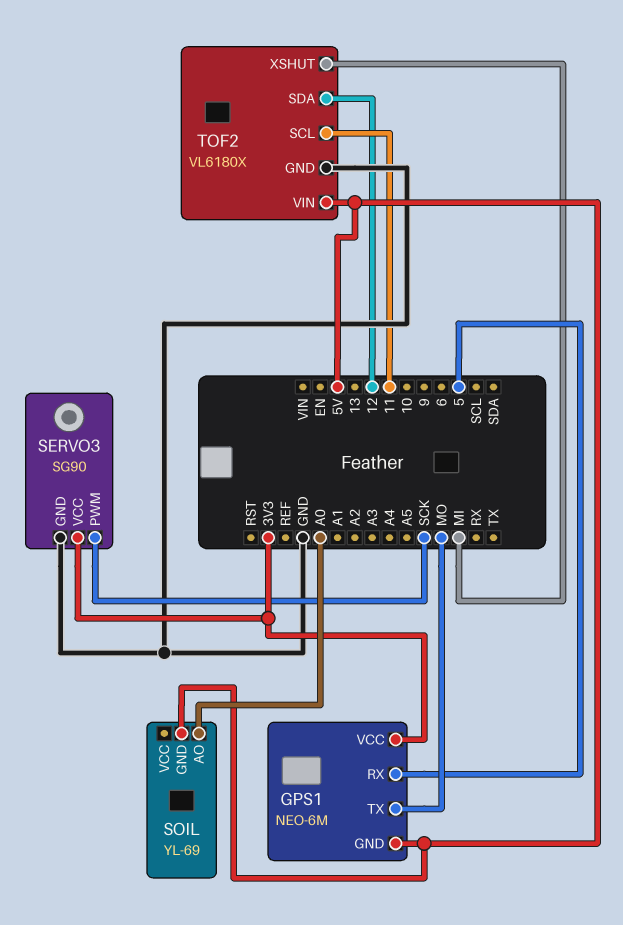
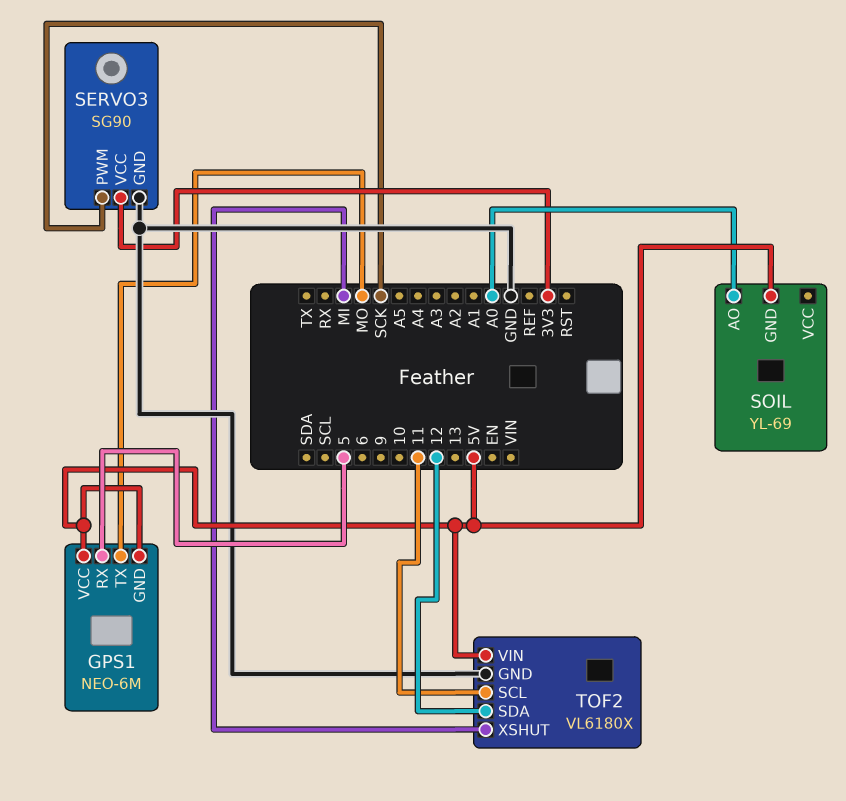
GPS1 pin VCC: 3V3 -> 5V

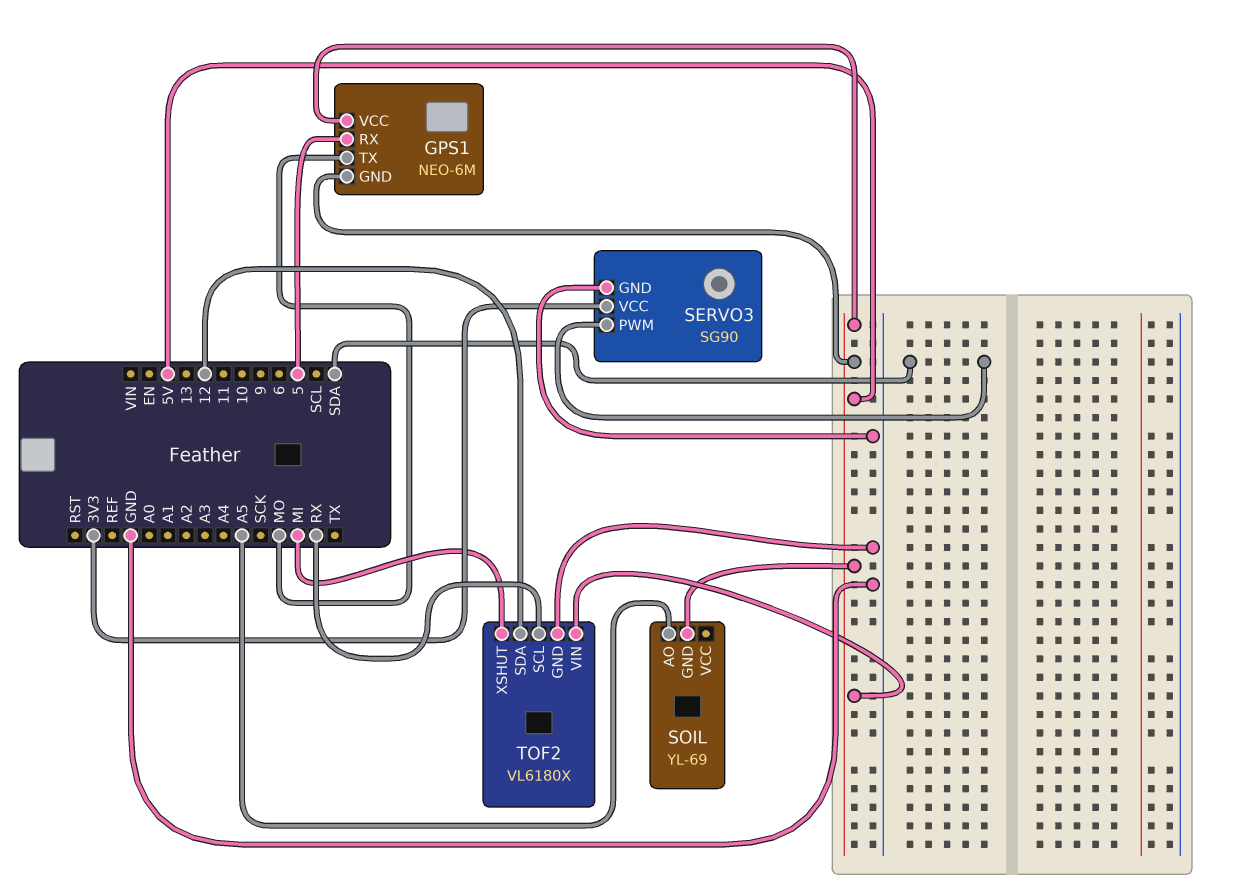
SERVO3 pin PWM: SCK -> SDA
SOIL pin AO: A0 -> A5
TOF2 pin SCL: 11 -> RX

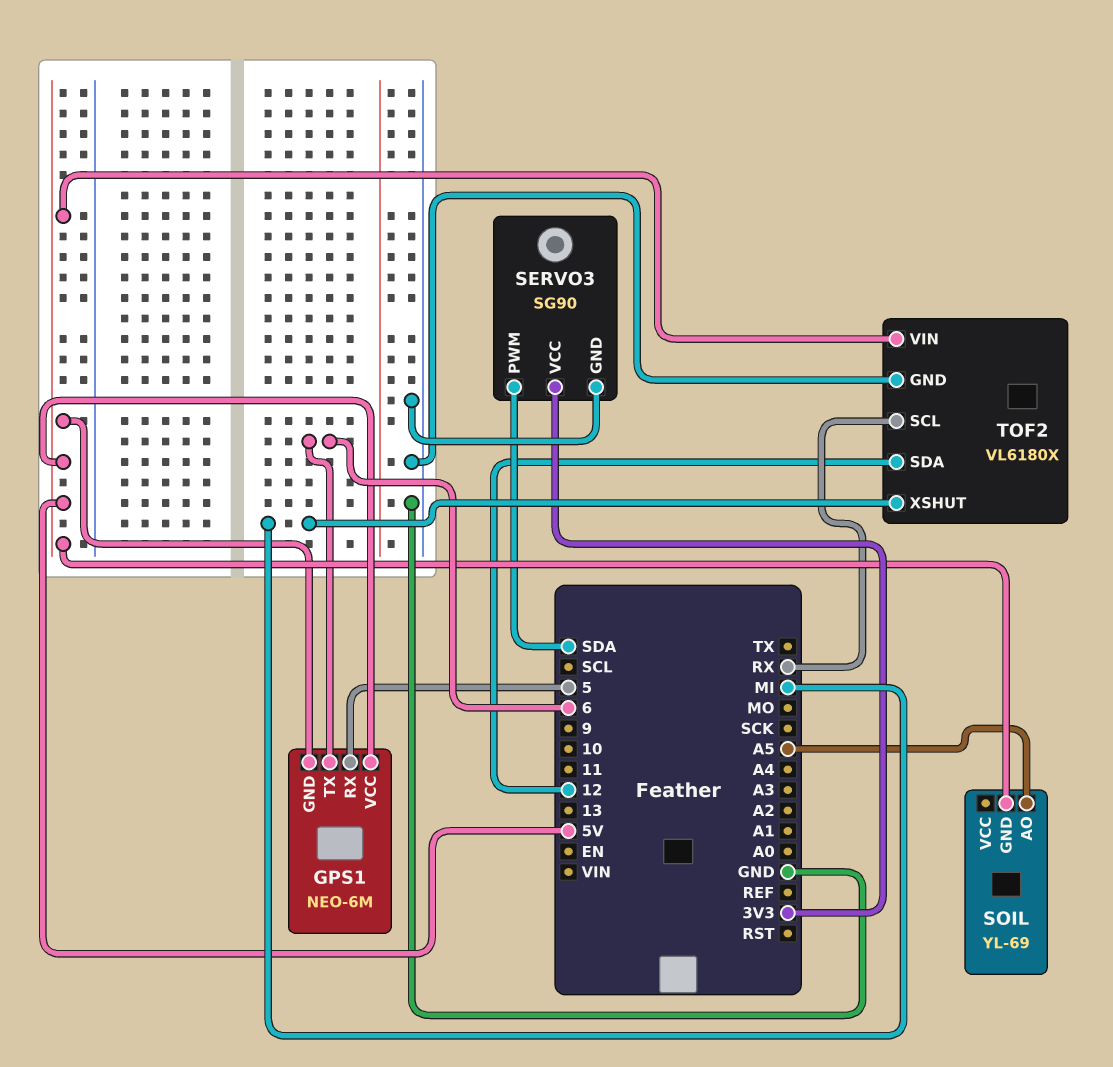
GPS1 pin TX: MO -> 6

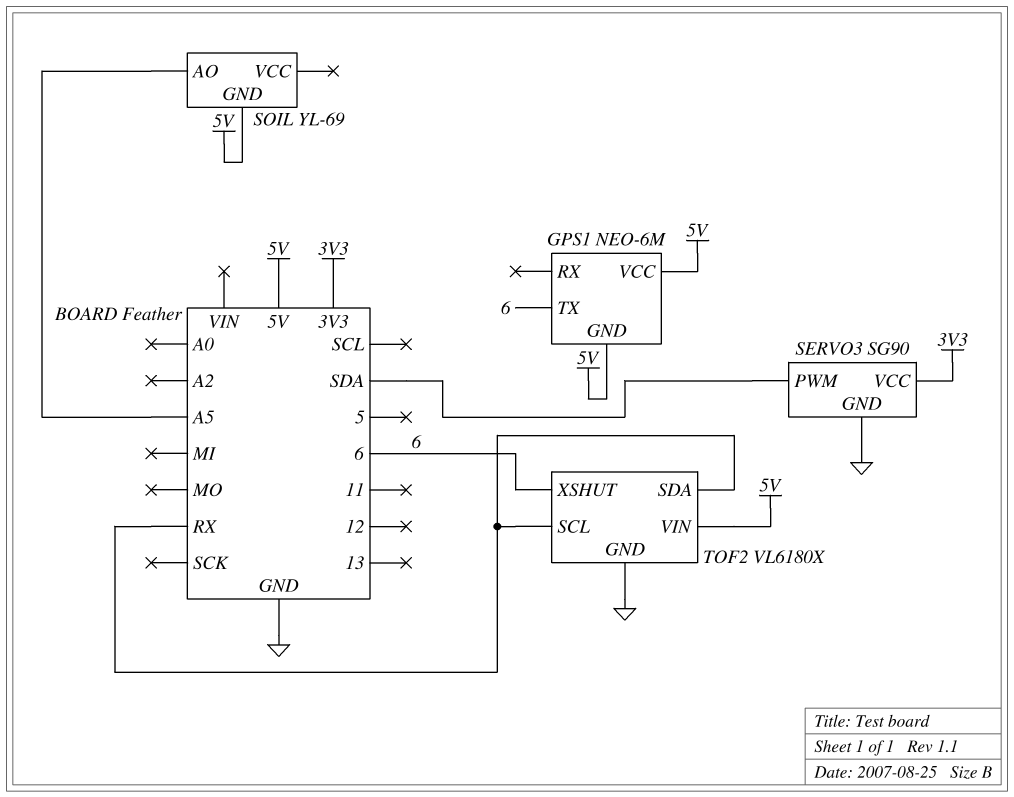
GPS1 pin RX: 5 -> none
TOF2 pin SDA: 12 -> RX
TOF2 pin XSHUT: MI -> 6

